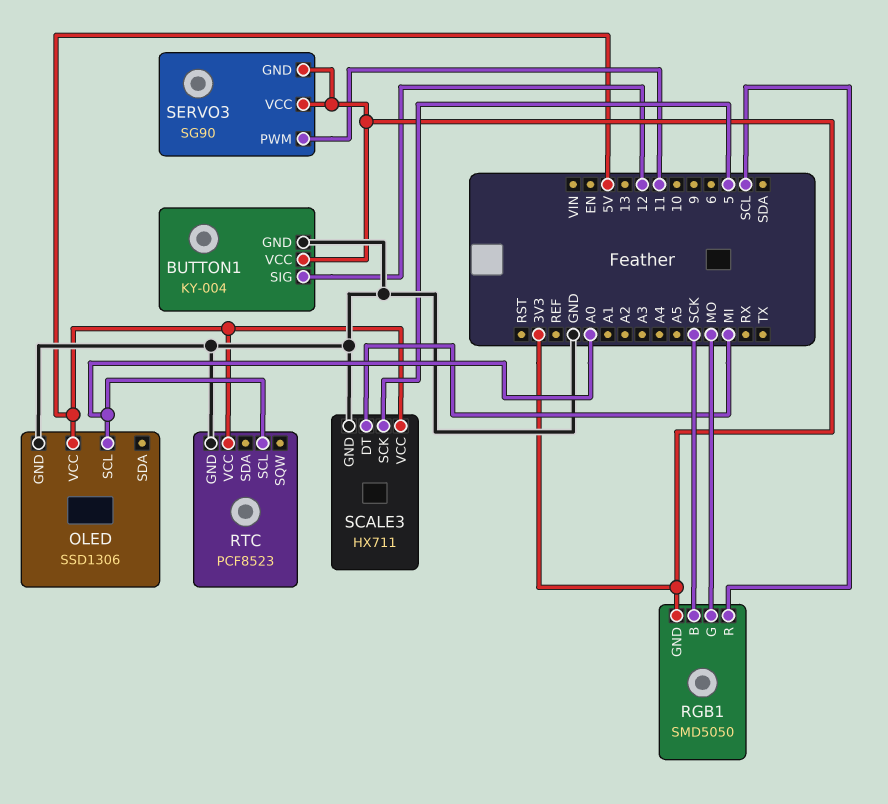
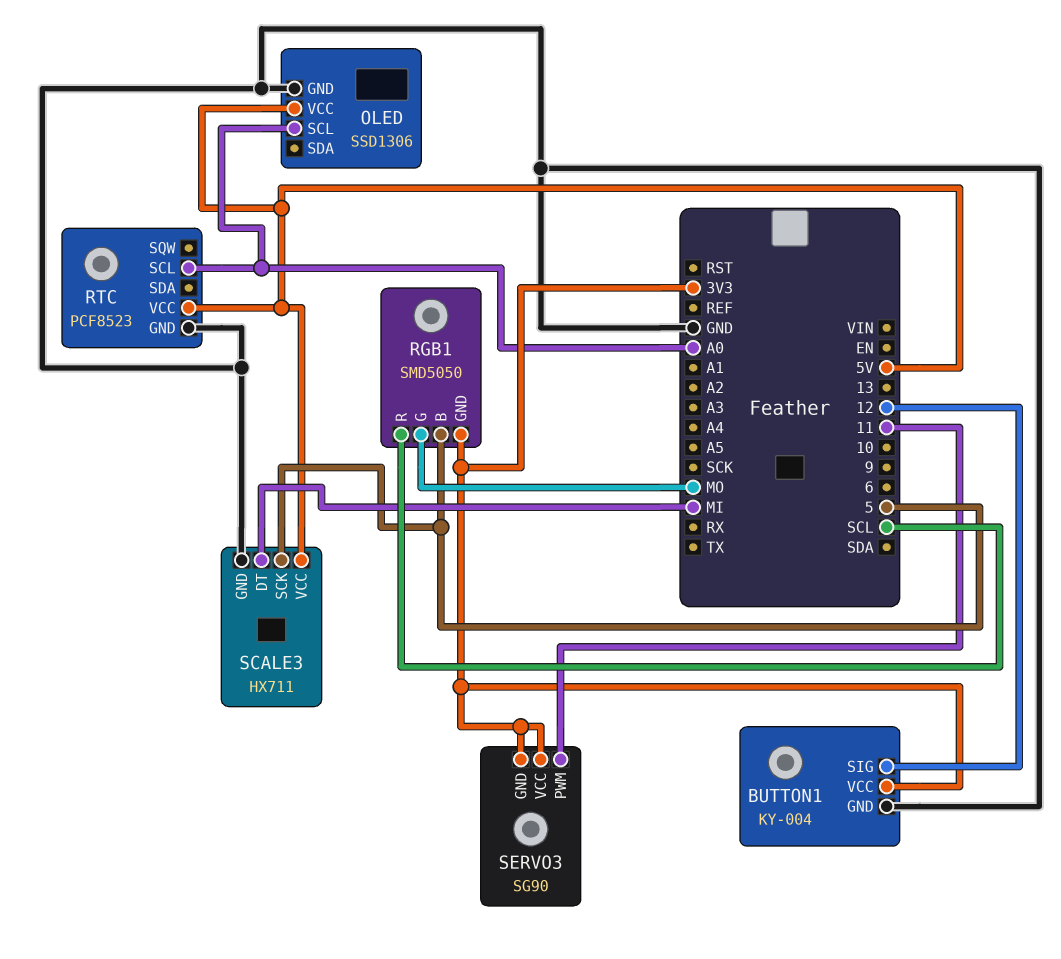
RGB1 pin B: SCK -> 5

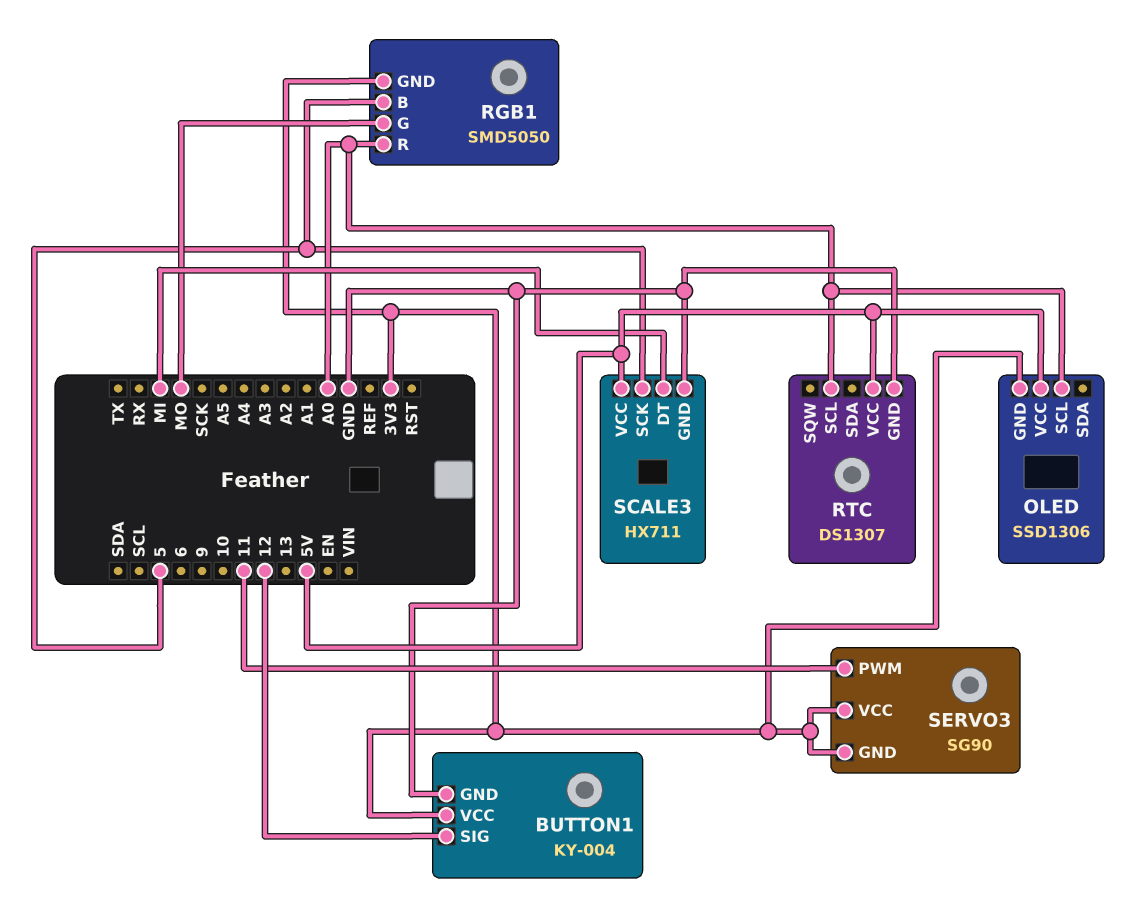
OLED pin GND: GND -> 3V3
RGB1 pin R: SCL -> A0
RTC: PCF8523 -> DS1307

